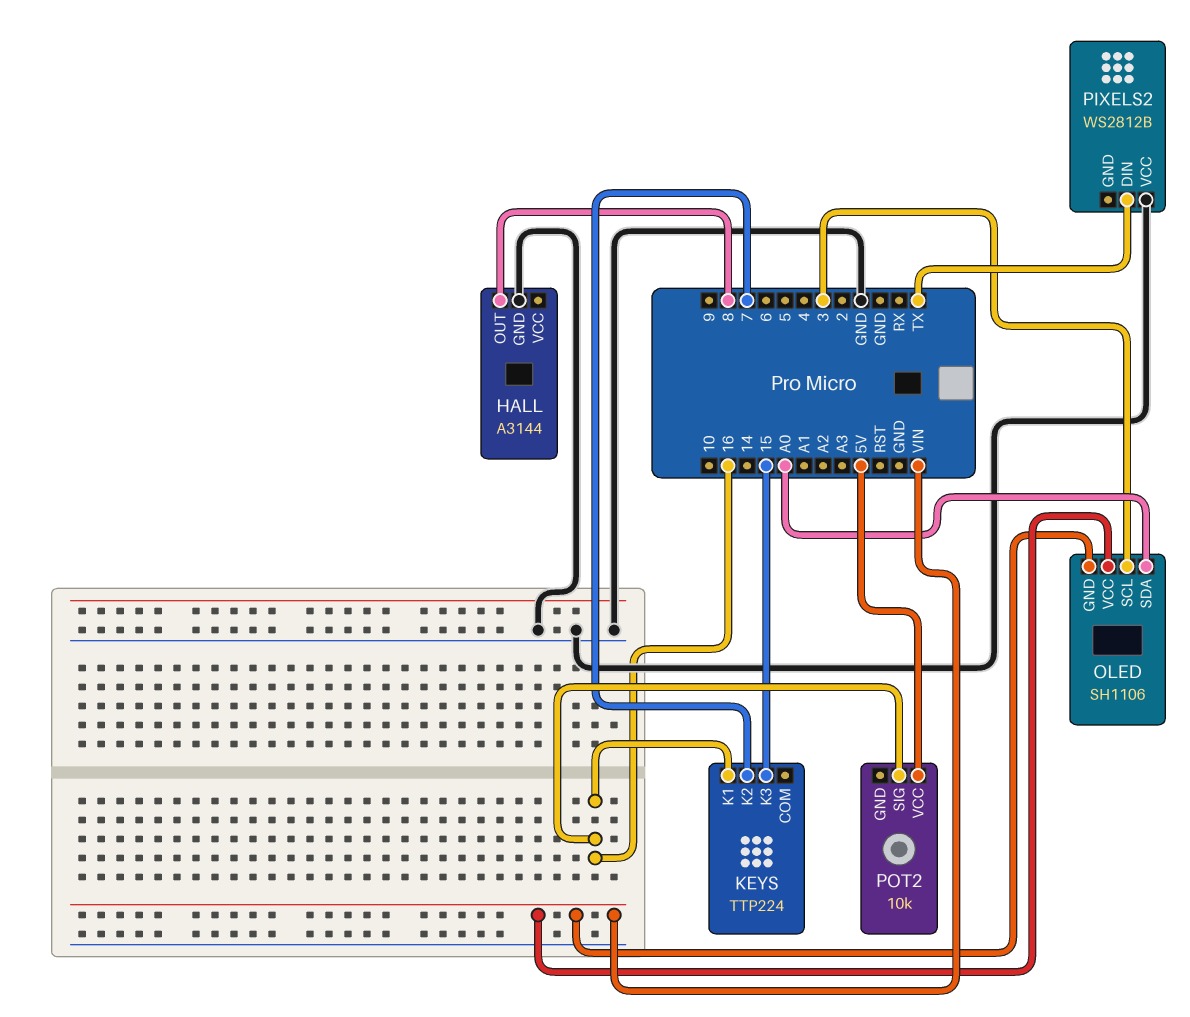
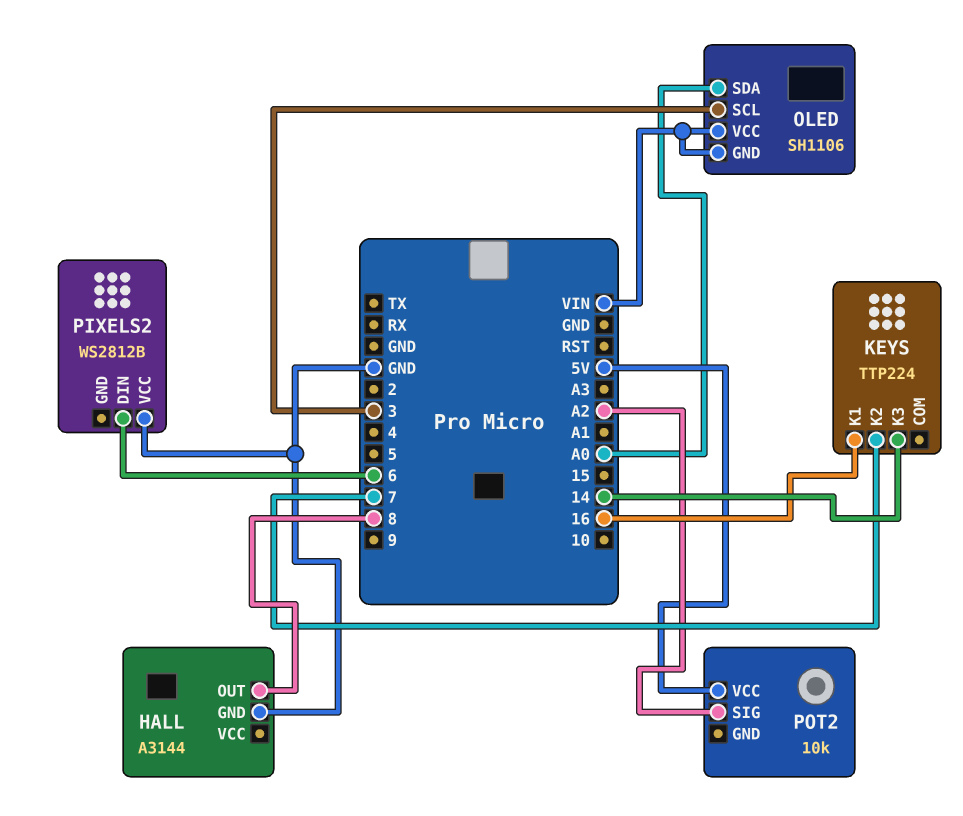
KEYS pin K3: 15 -> 14
PIXELS2 pin DIN: TX -> 6
POT2 pin SIG: 16 -> A2

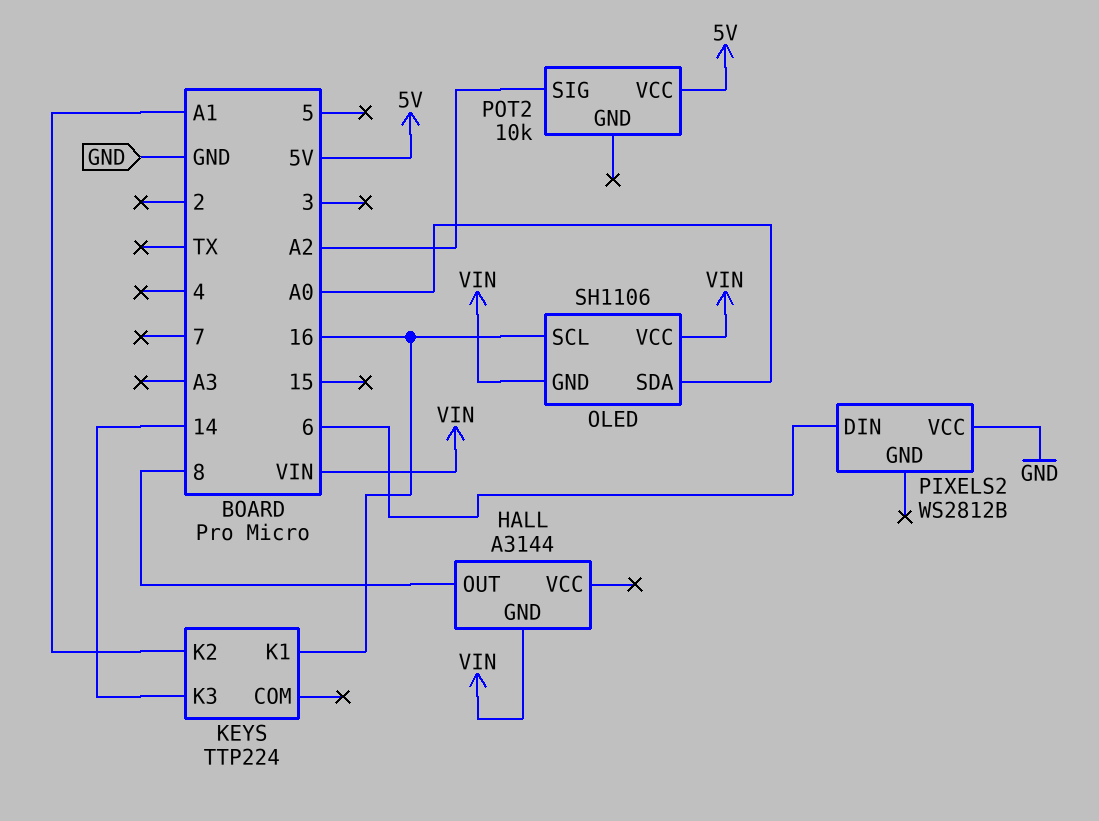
HALL pin GND: GND -> VIN
KEYS pin K2: 7 -> A1
OLED pin SCL: 3 -> 16

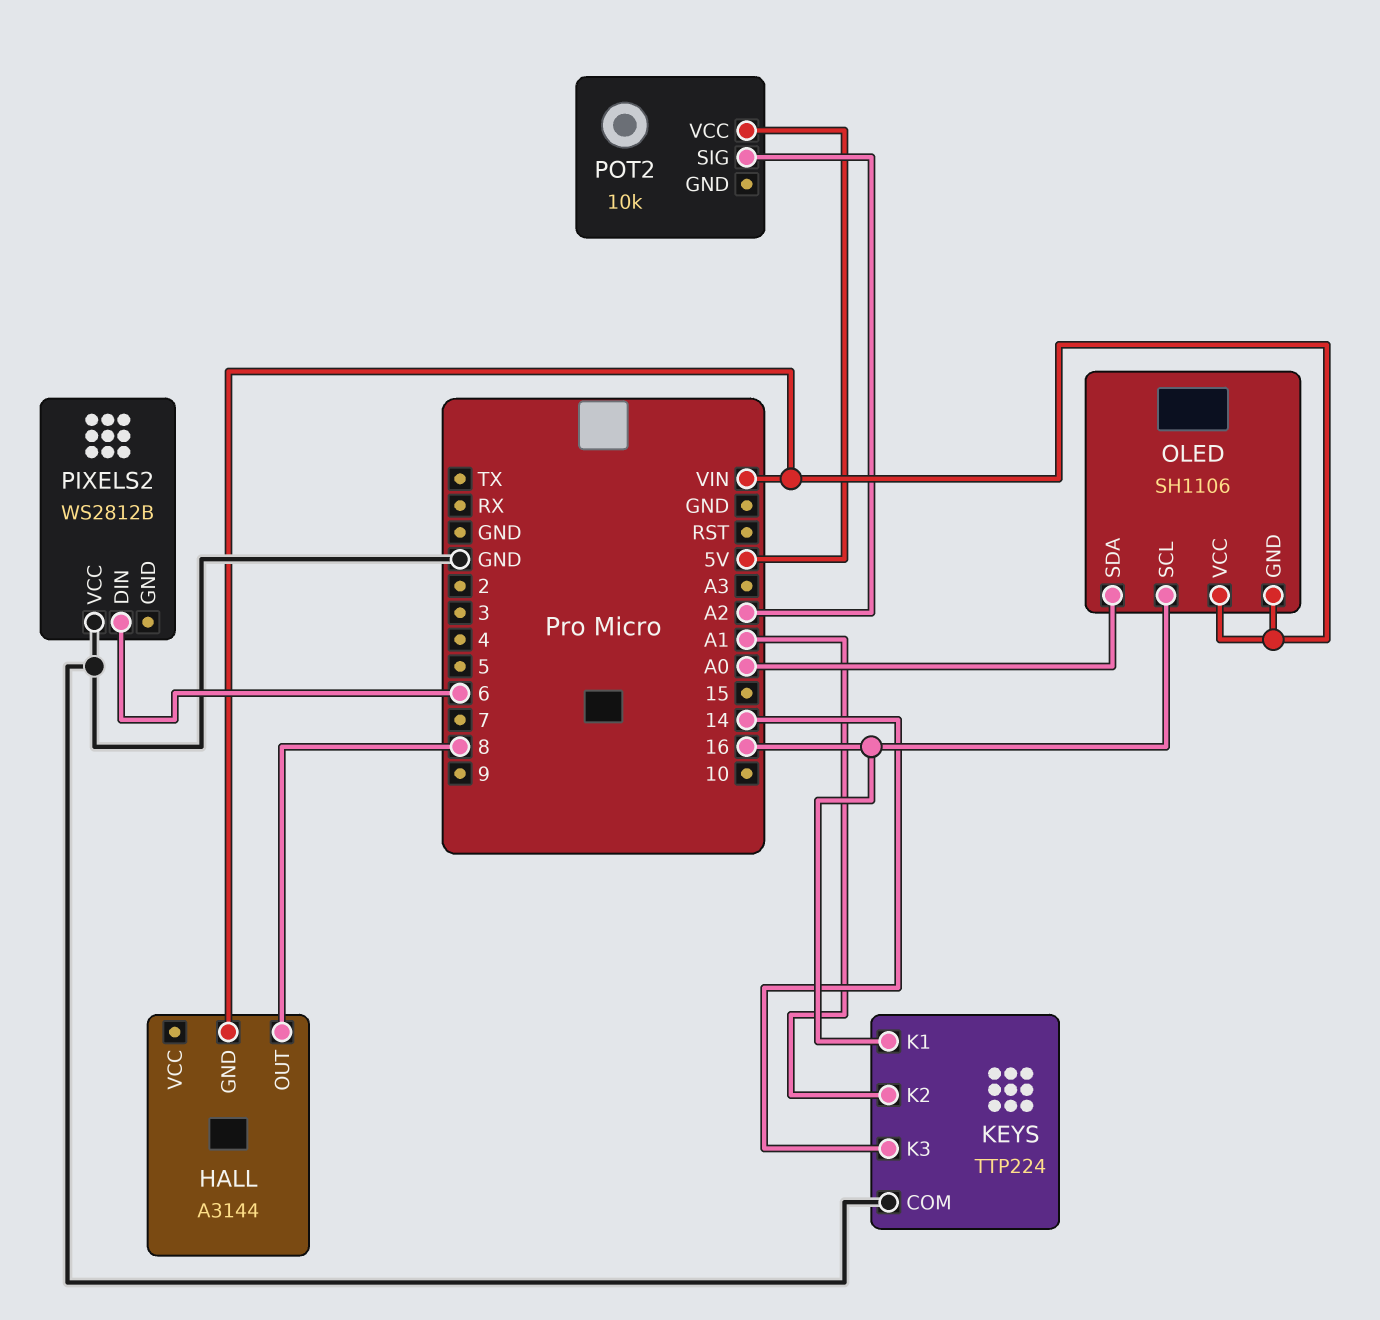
KEYS pin COM: none -> GND

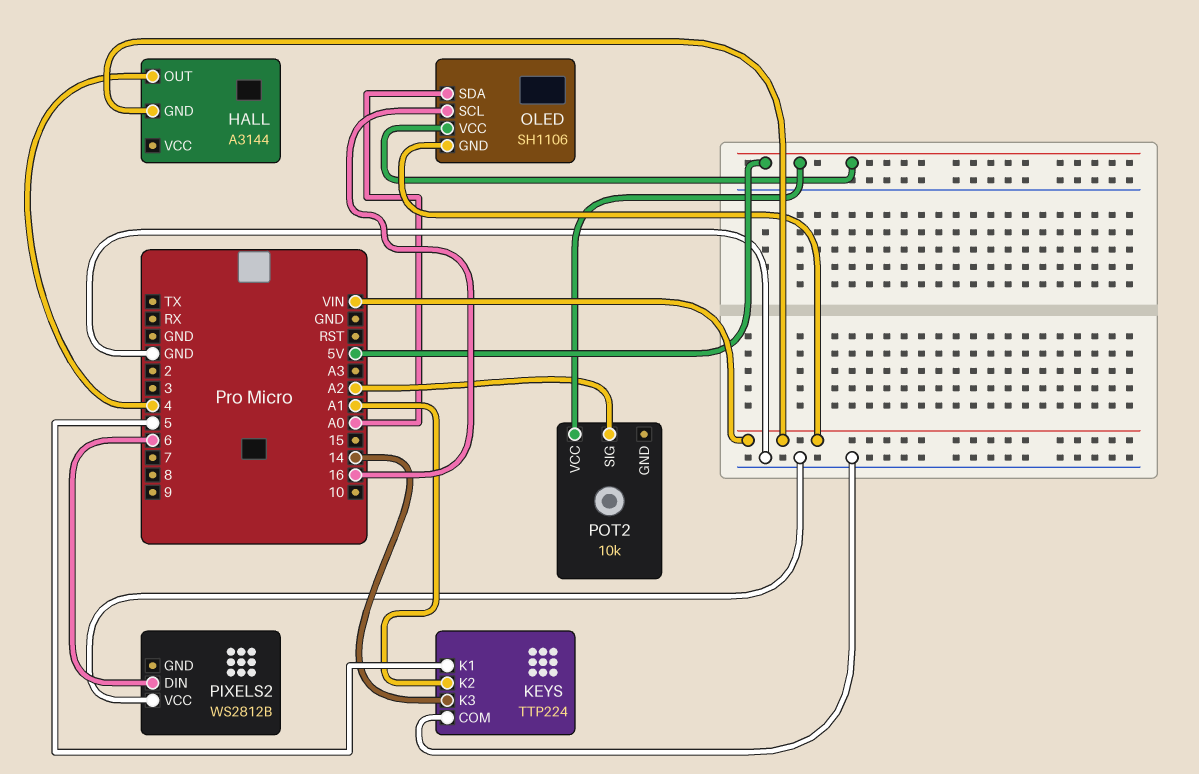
HALL pin OUT: 8 -> 4
KEYS pin K1: 16 -> 5
OLED pin VCC: VIN -> 5V

